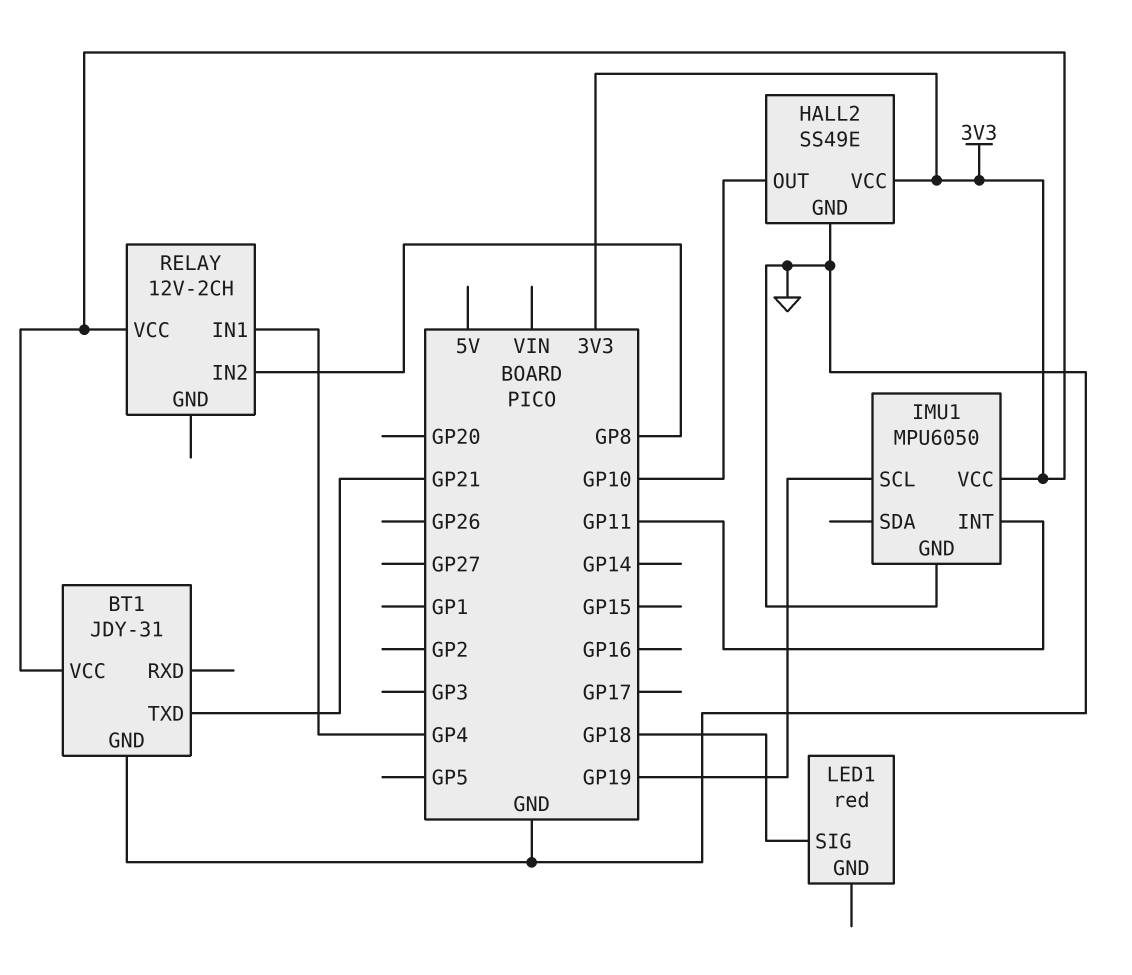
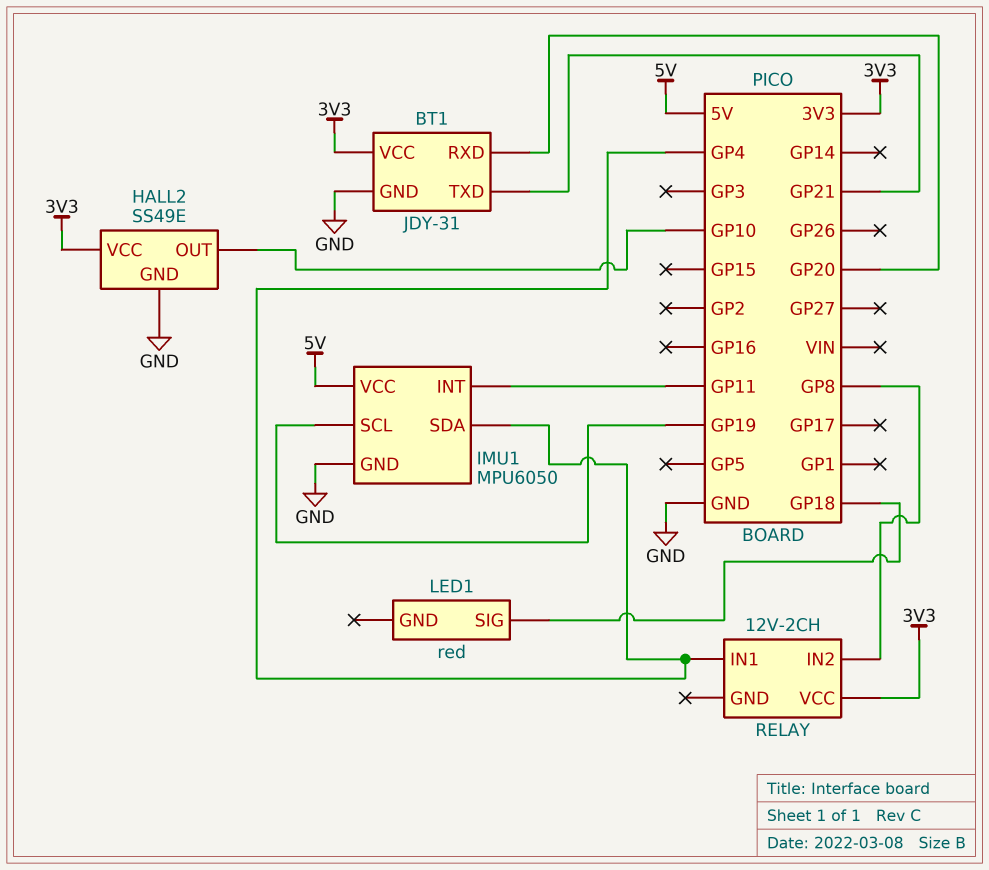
BT1 pin RXD: none -> GP20
IMU1 pin SDA: none -> GP4
IMU1 pin VCC: 3V3 -> 5V

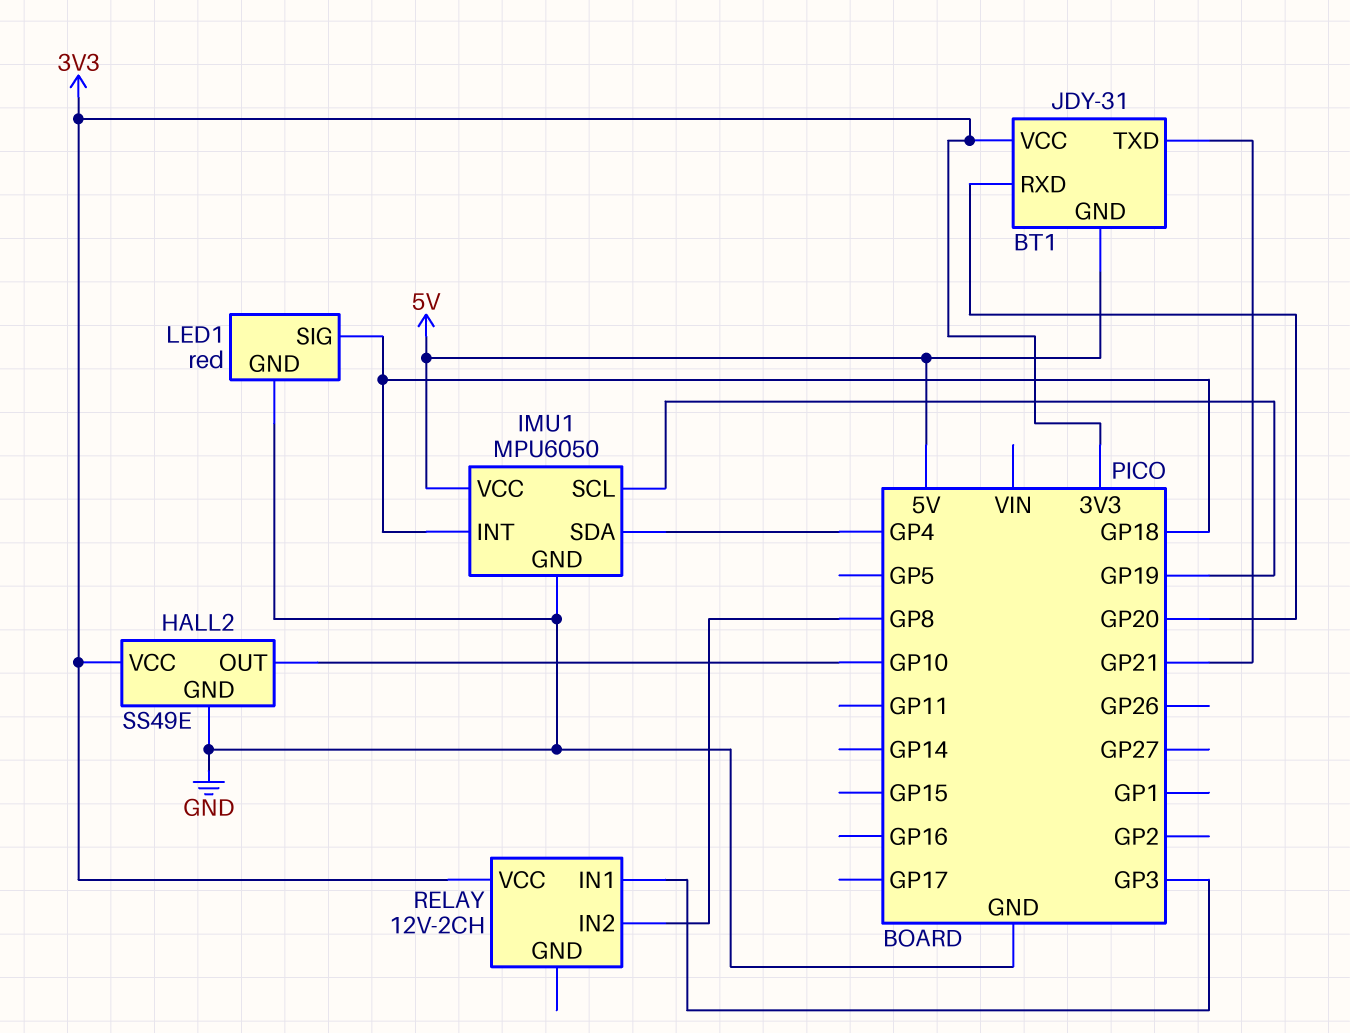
BT1 pin GND: GND -> 5V
IMU1 pin INT: GP11 -> GP18
LED1 pin GND: none -> GND
RELAY pin IN1: GP4 -> GP3

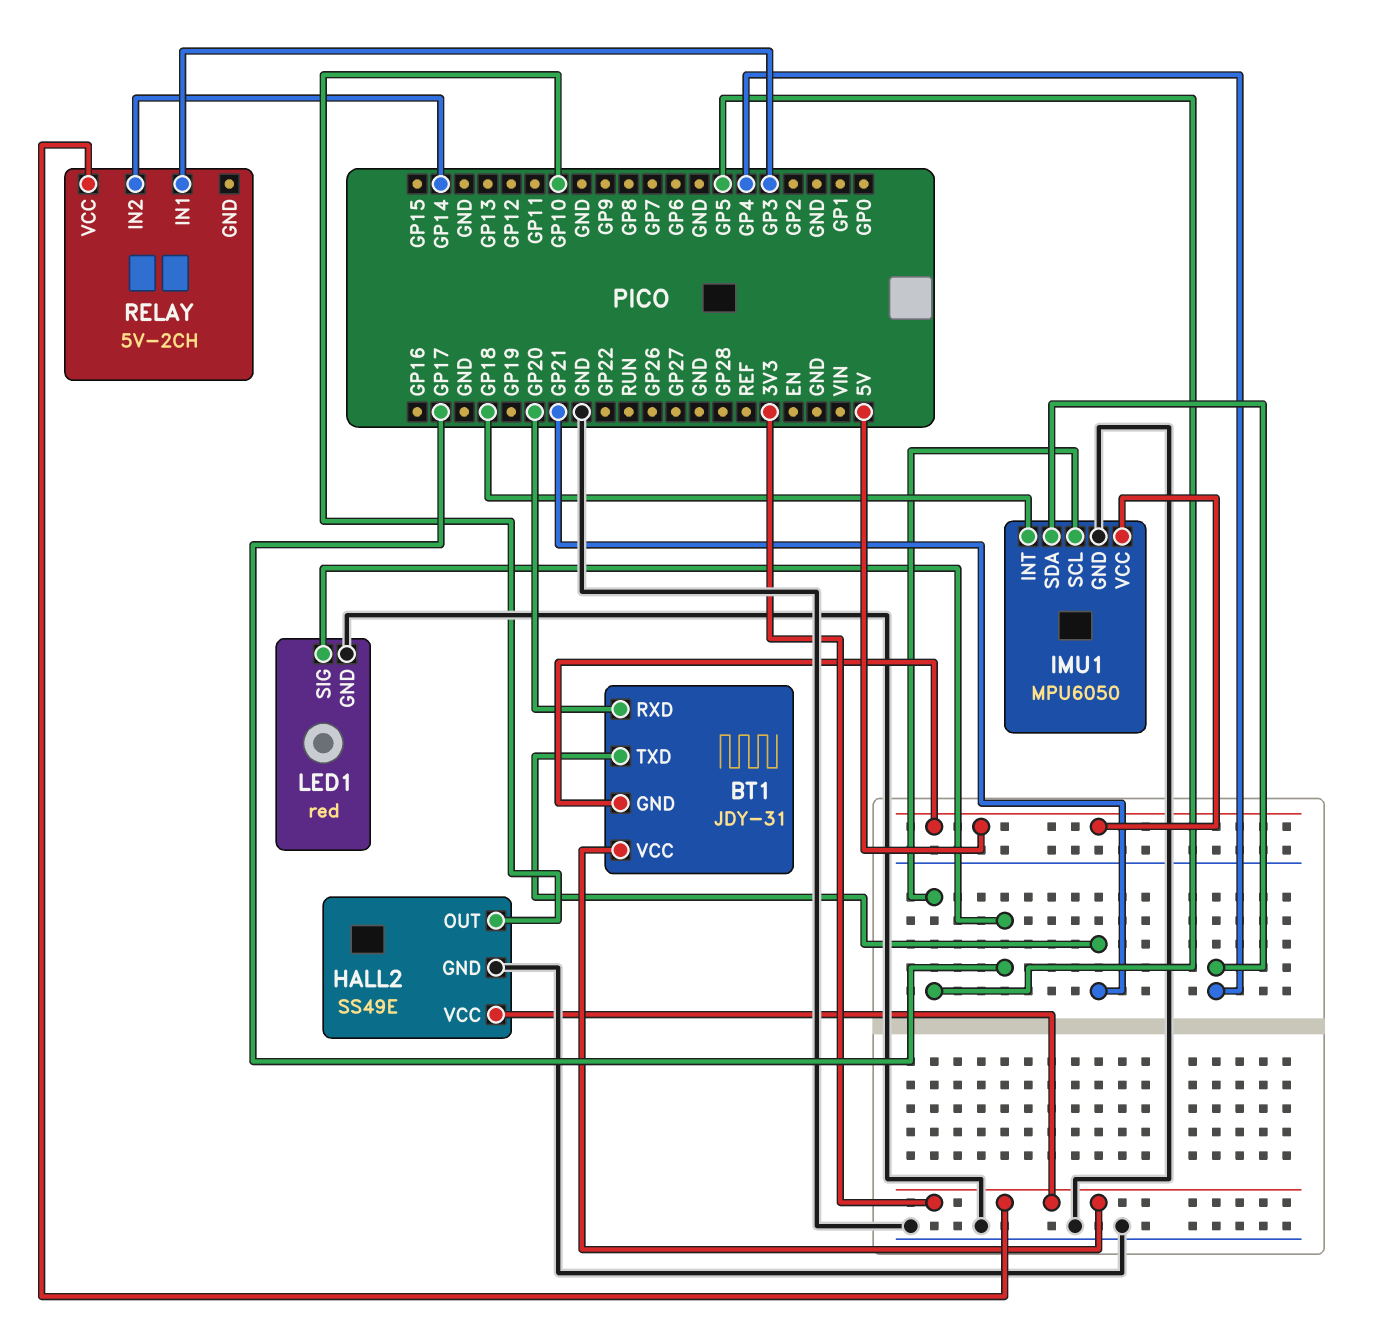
IMU1 pin SCL: GP19 -> GP5
LED1 pin SIG: GP18 -> GP17
RELAY: 12V-2CH -> 5V-2CH
RELAY pin IN2: GP8 -> GP14

